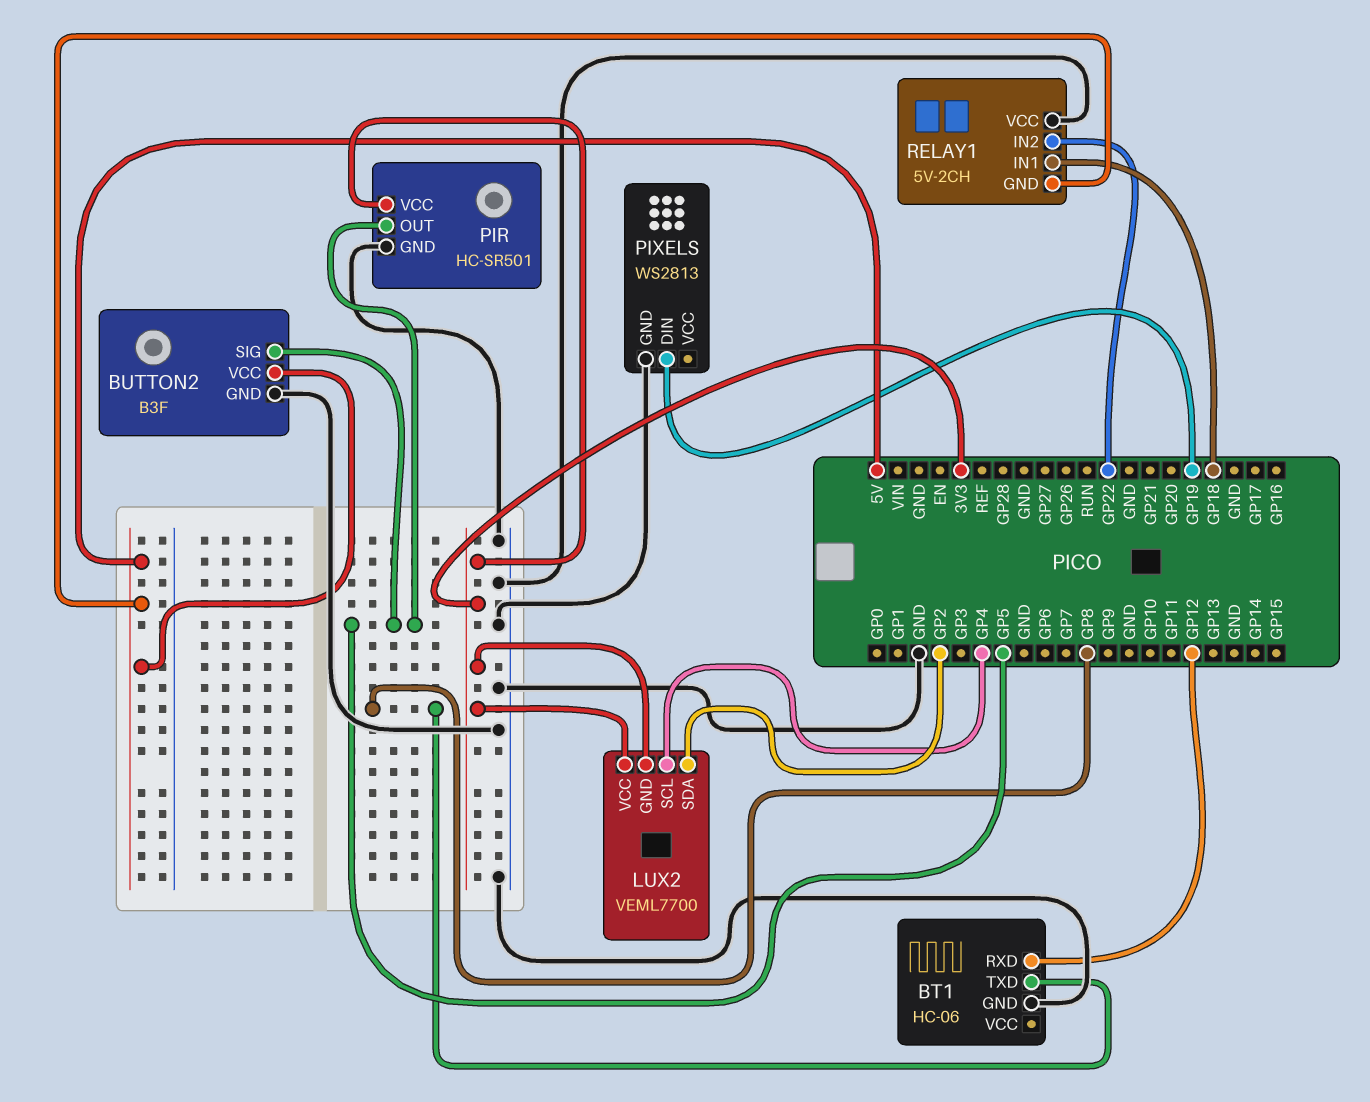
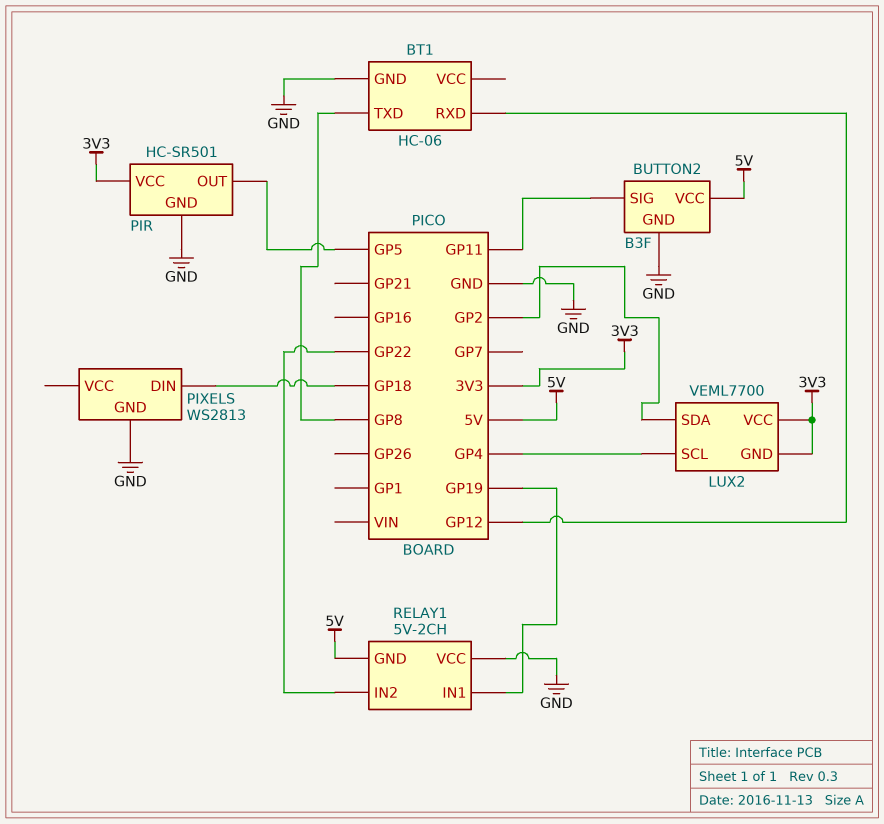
BUTTON2 pin SIG: GP5 -> GP11
PIXELS pin DIN: GP19 -> GP18
RELAY1 pin IN1: GP18 -> GP19

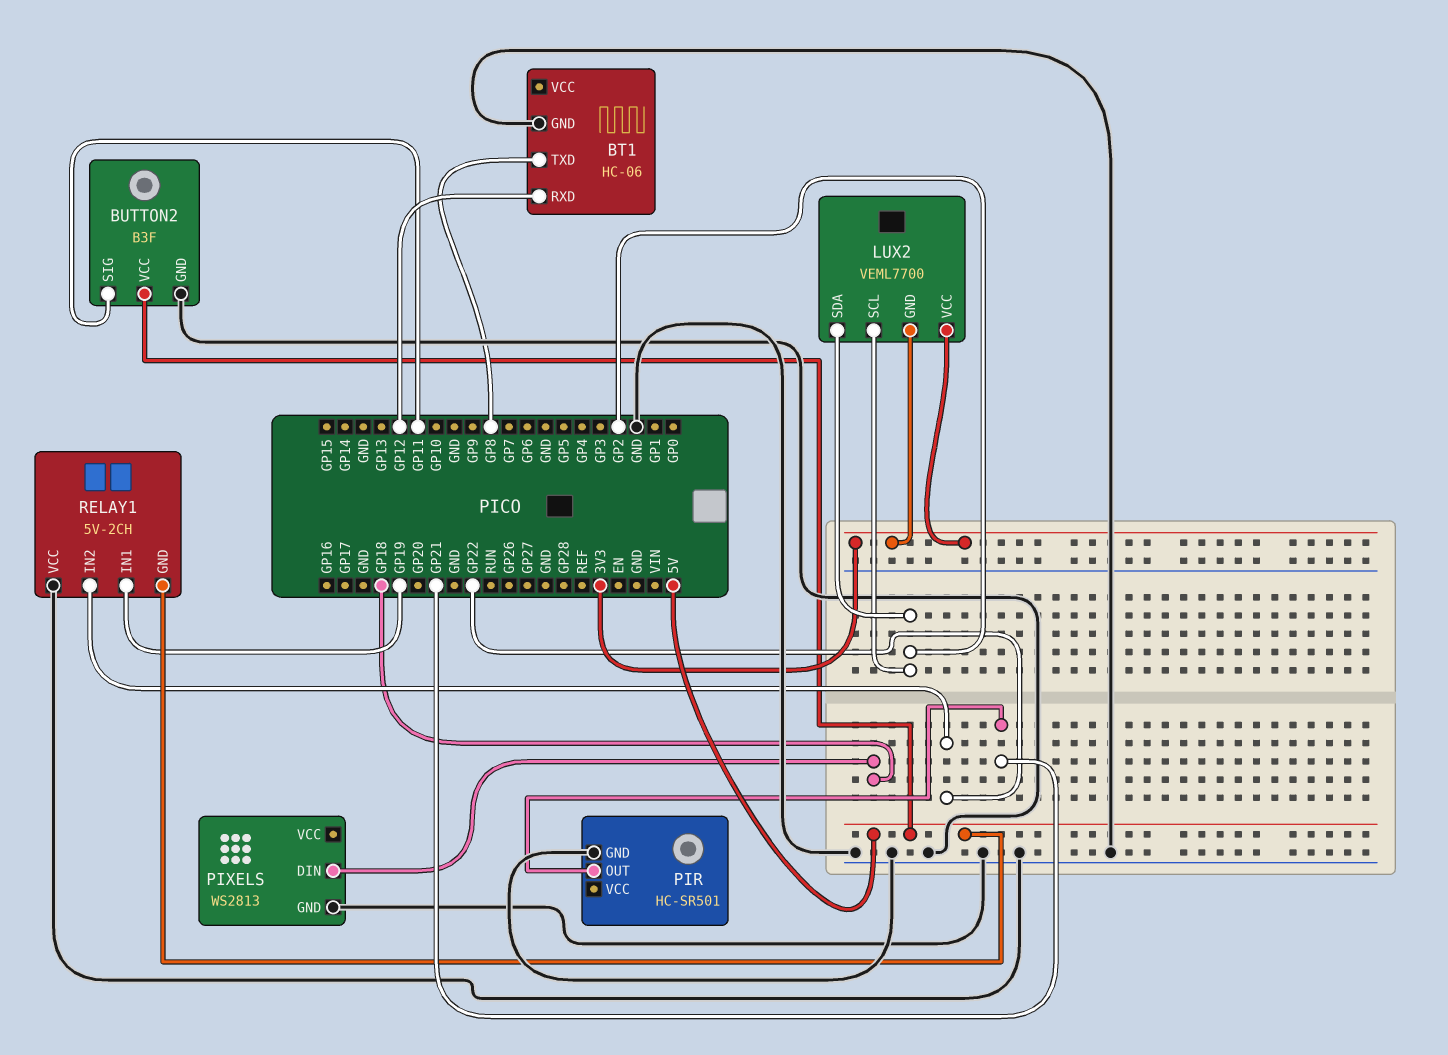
LUX2 pin SCL: GP4 -> GP2
PIR pin OUT: GP5 -> GP21
PIR pin VCC: 3V3 -> none

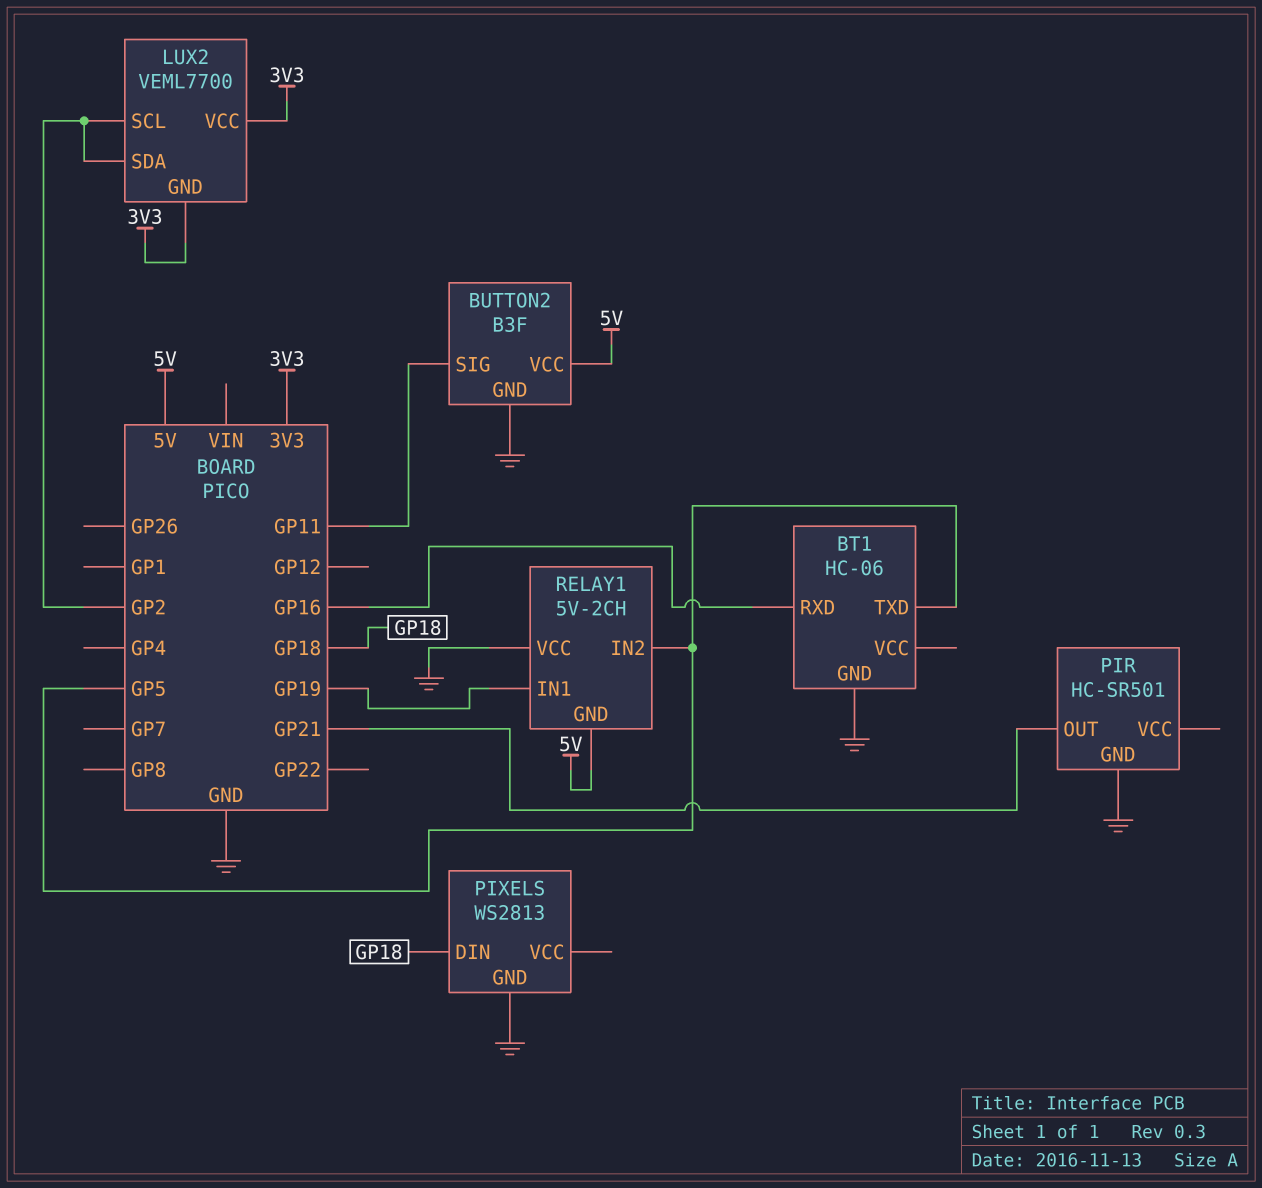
BT1 pin RXD: GP12 -> GP16
BT1 pin TXD: GP8 -> GP5
RELAY1 pin IN2: GP22 -> GP5

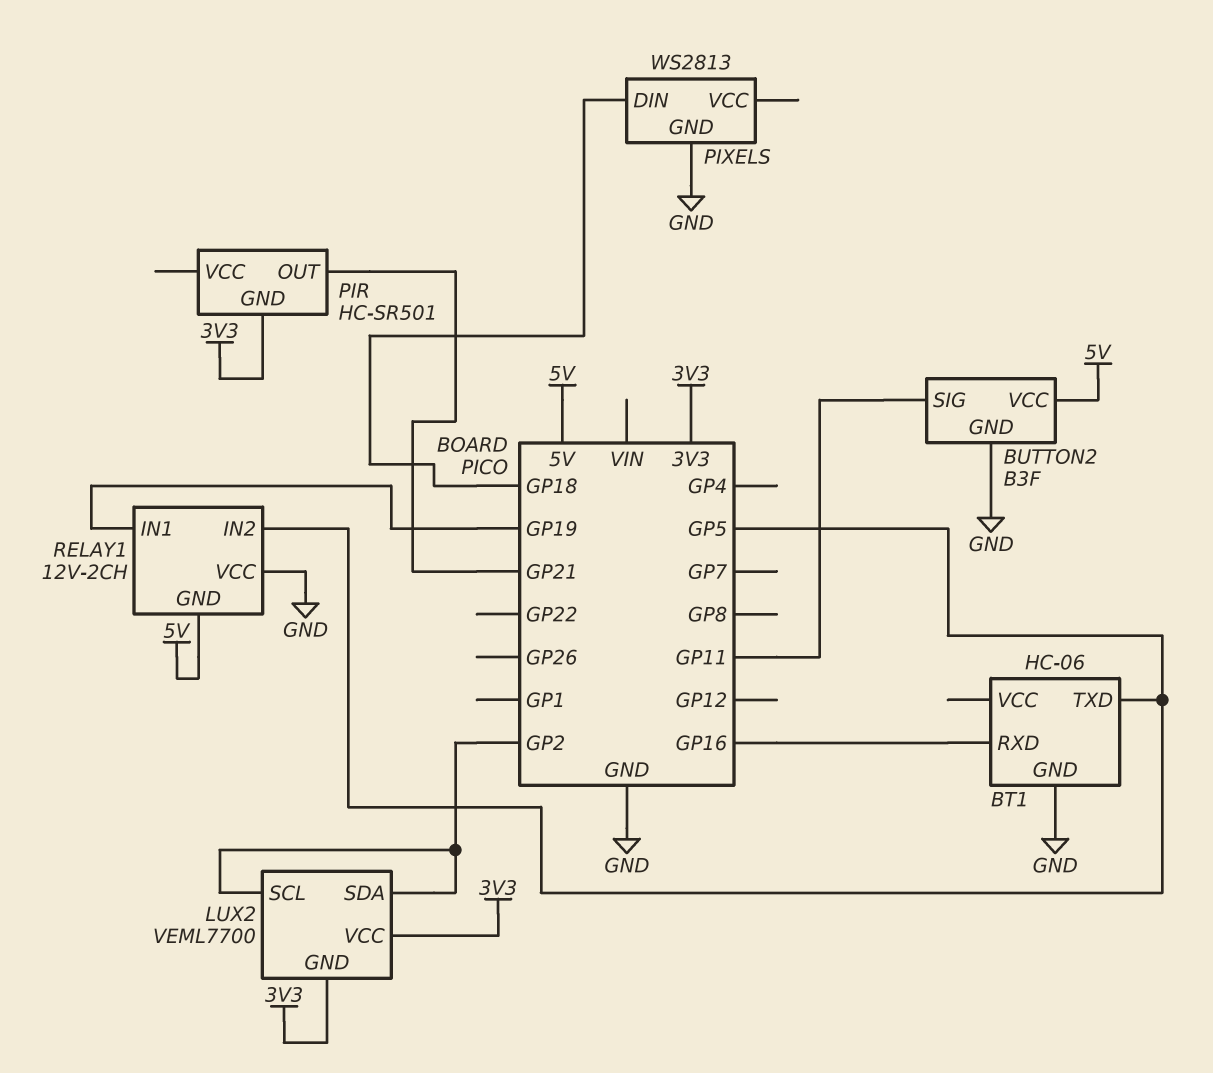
PIR pin GND: GND -> 3V3
RELAY1: 5V-2CH -> 12V-2CH

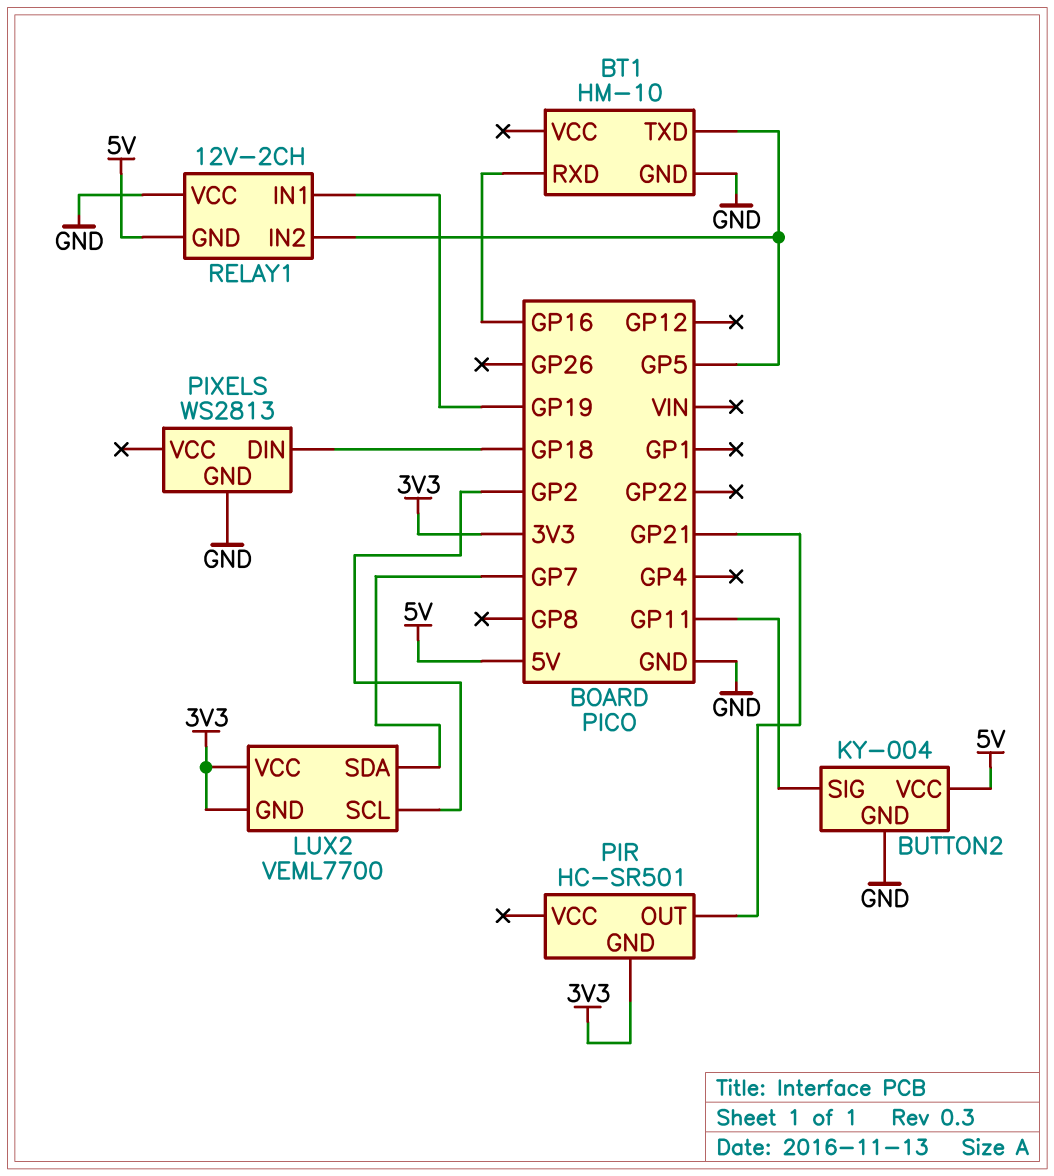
BT1: HC-06 -> HM-10
BUTTON2: B3F -> KY-004
LUX2 pin SDA: GP2 -> GP7

